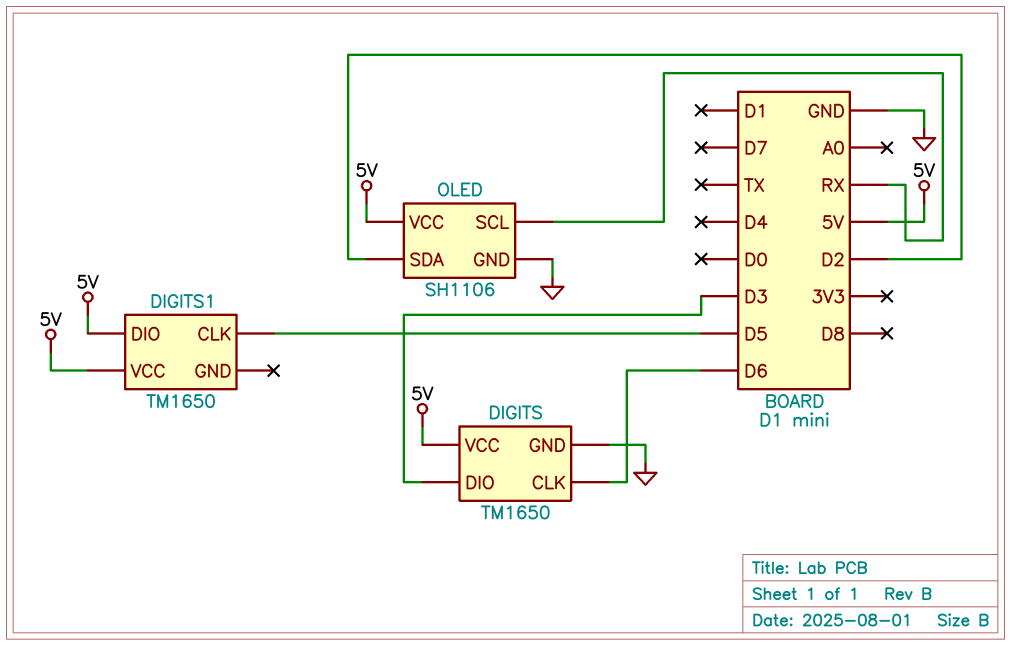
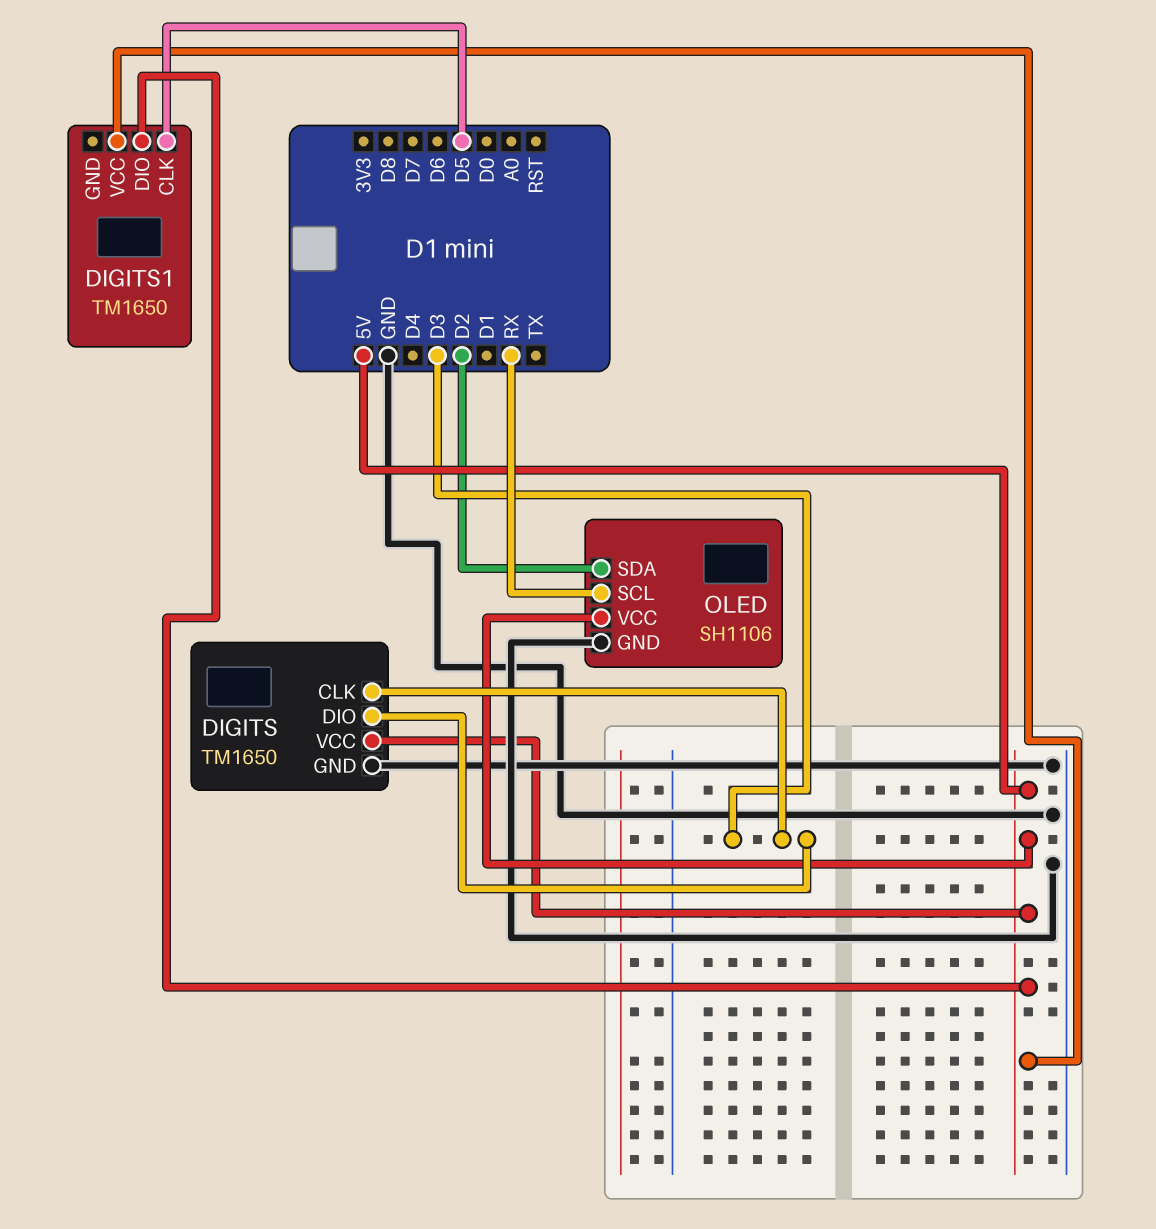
DIGITS pin CLK: D6 -> D3

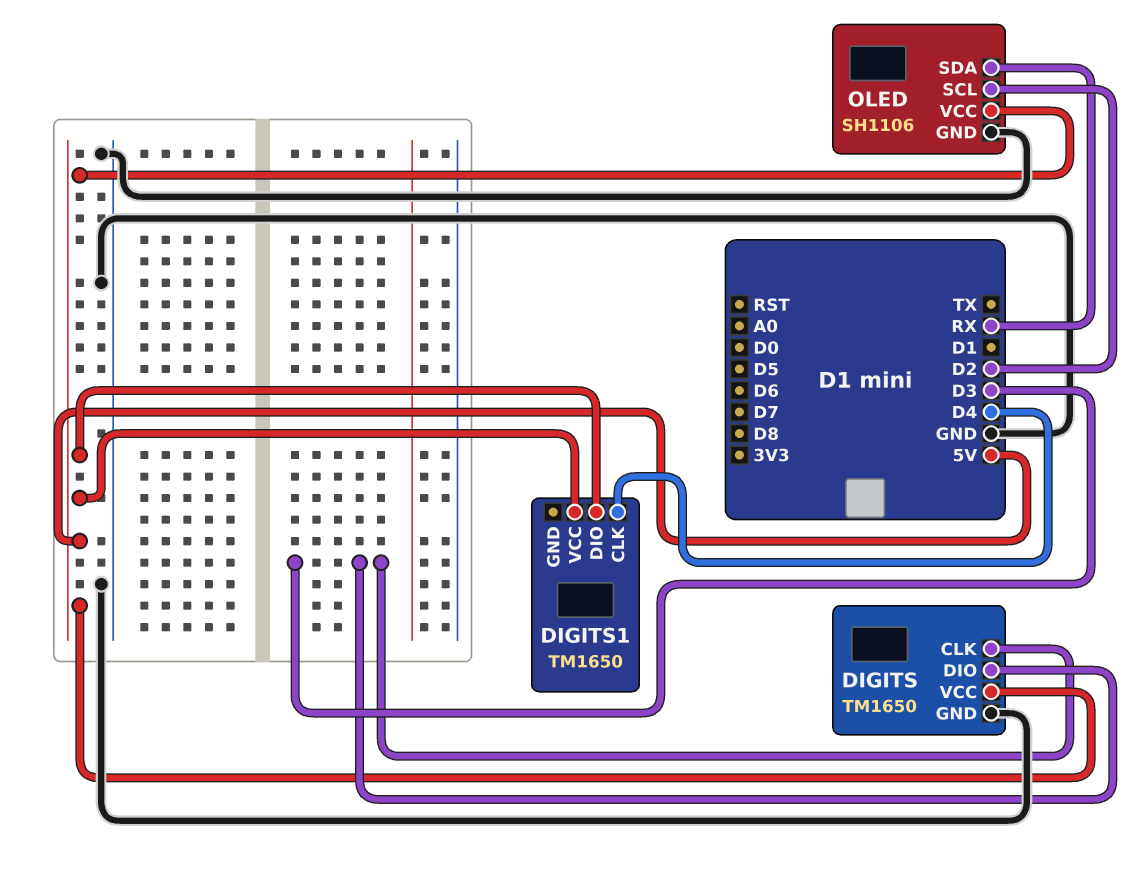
DIGITS1 pin CLK: D5 -> D4
OLED pin SCL: RX -> D2
OLED pin SDA: D2 -> RX

